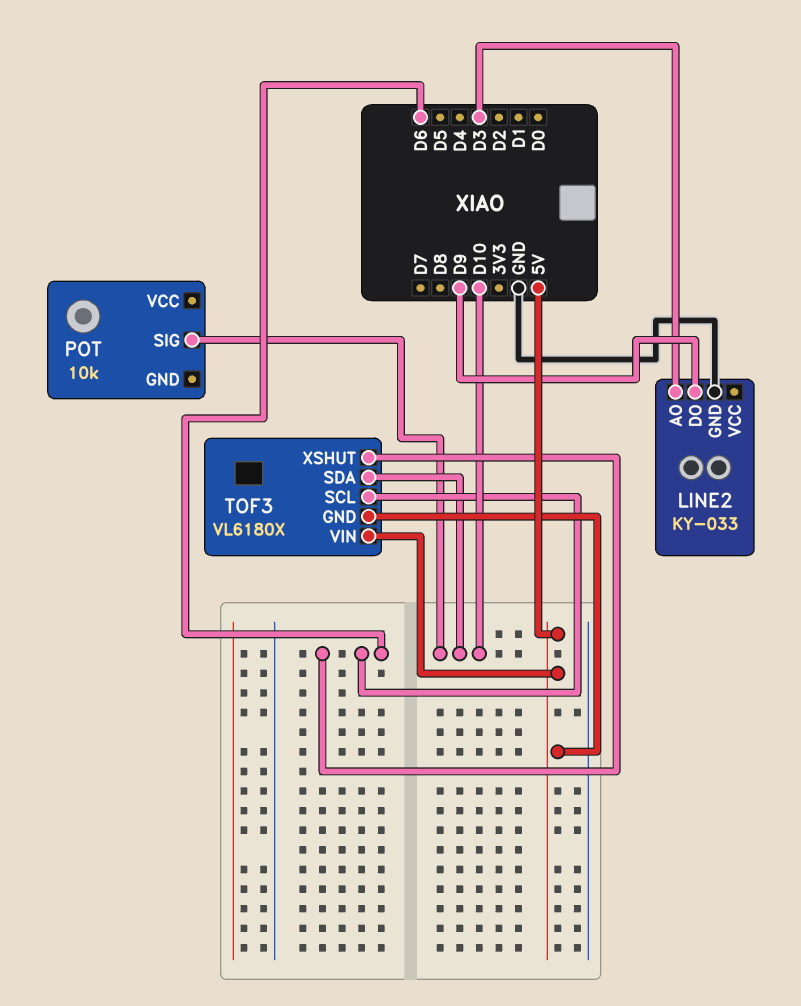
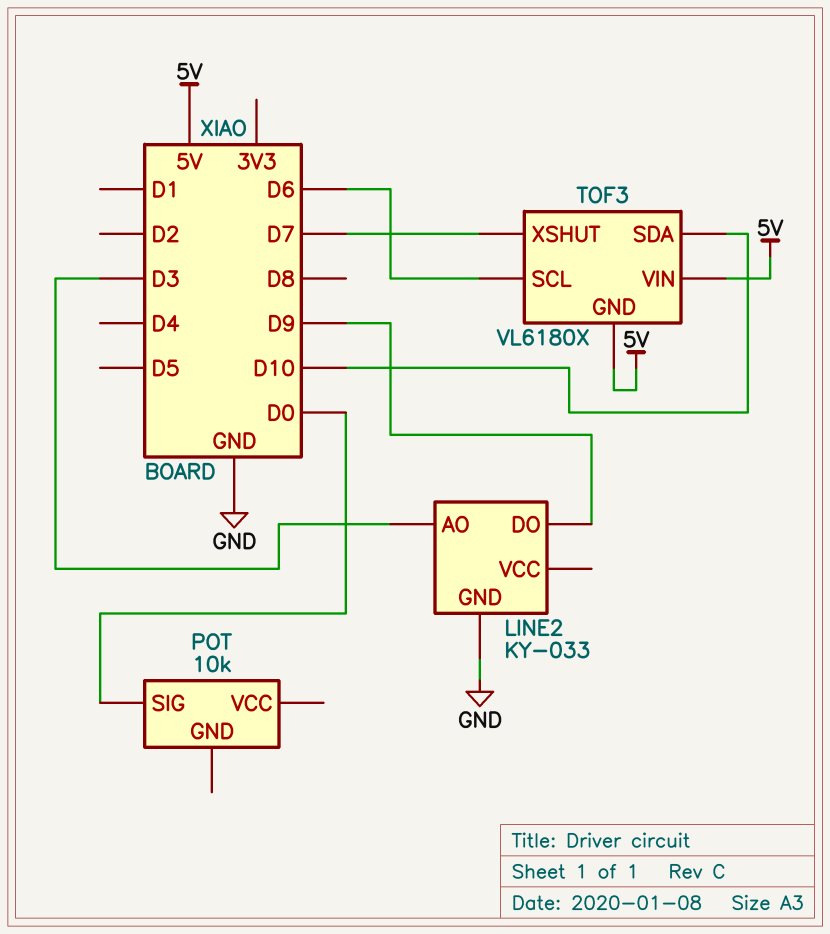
POT pin SIG: D10 -> D0
TOF3 pin XSHUT: D6 -> D7

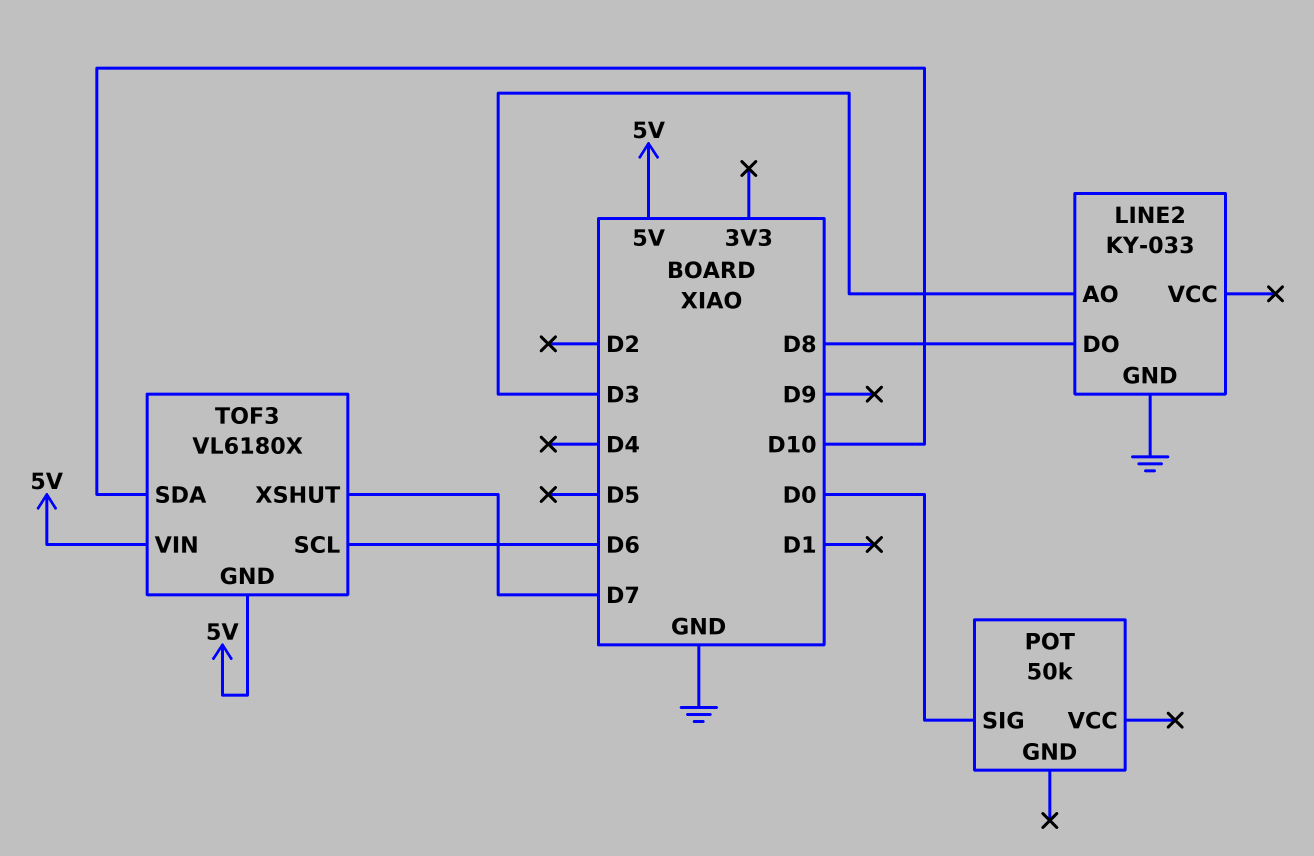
LINE2 pin DO: D9 -> D8
POT: 10k -> 50k

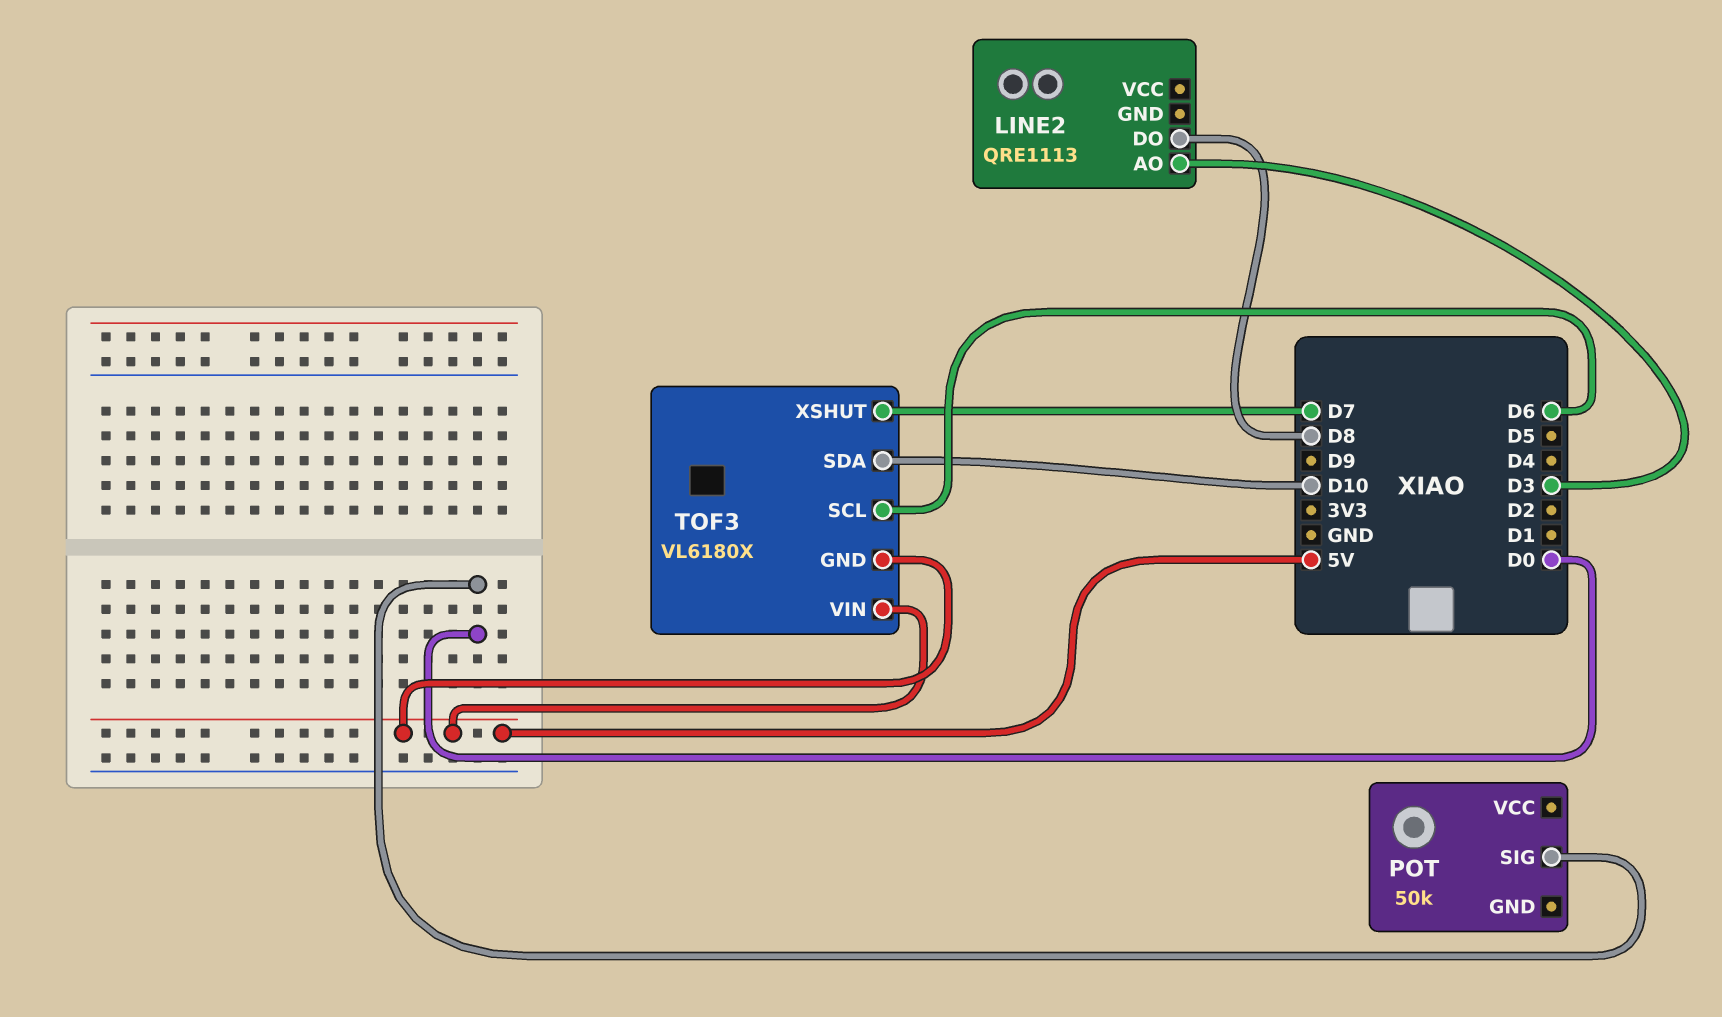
LINE2: KY-033 -> QRE1113
LINE2 pin GND: GND -> none

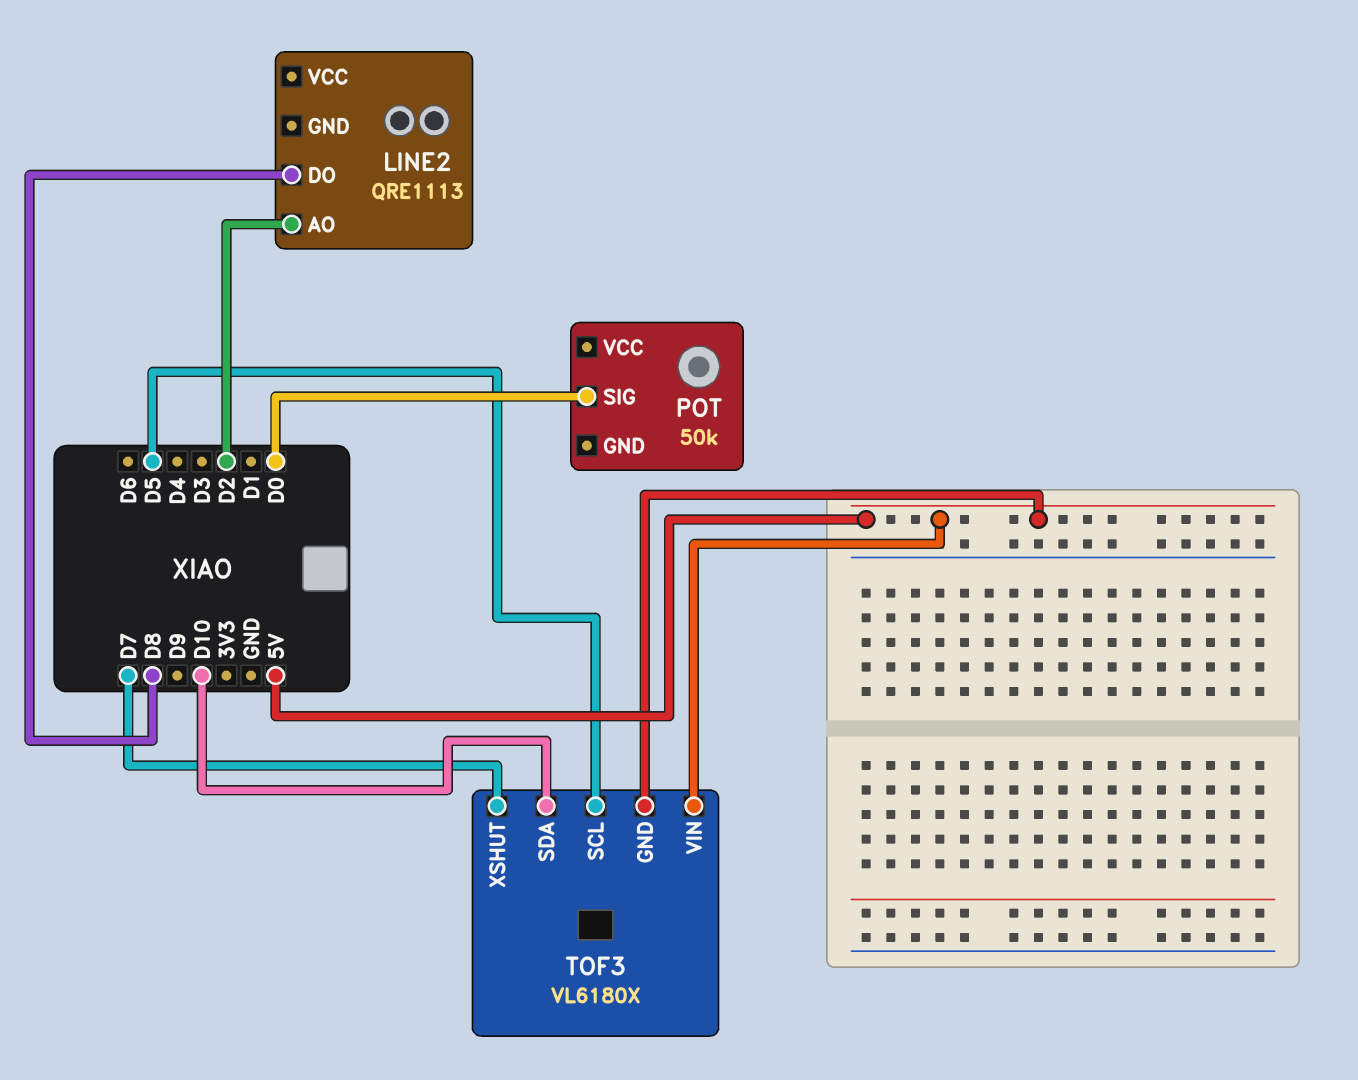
LINE2 pin AO: D3 -> D2
TOF3 pin SCL: D6 -> D5

